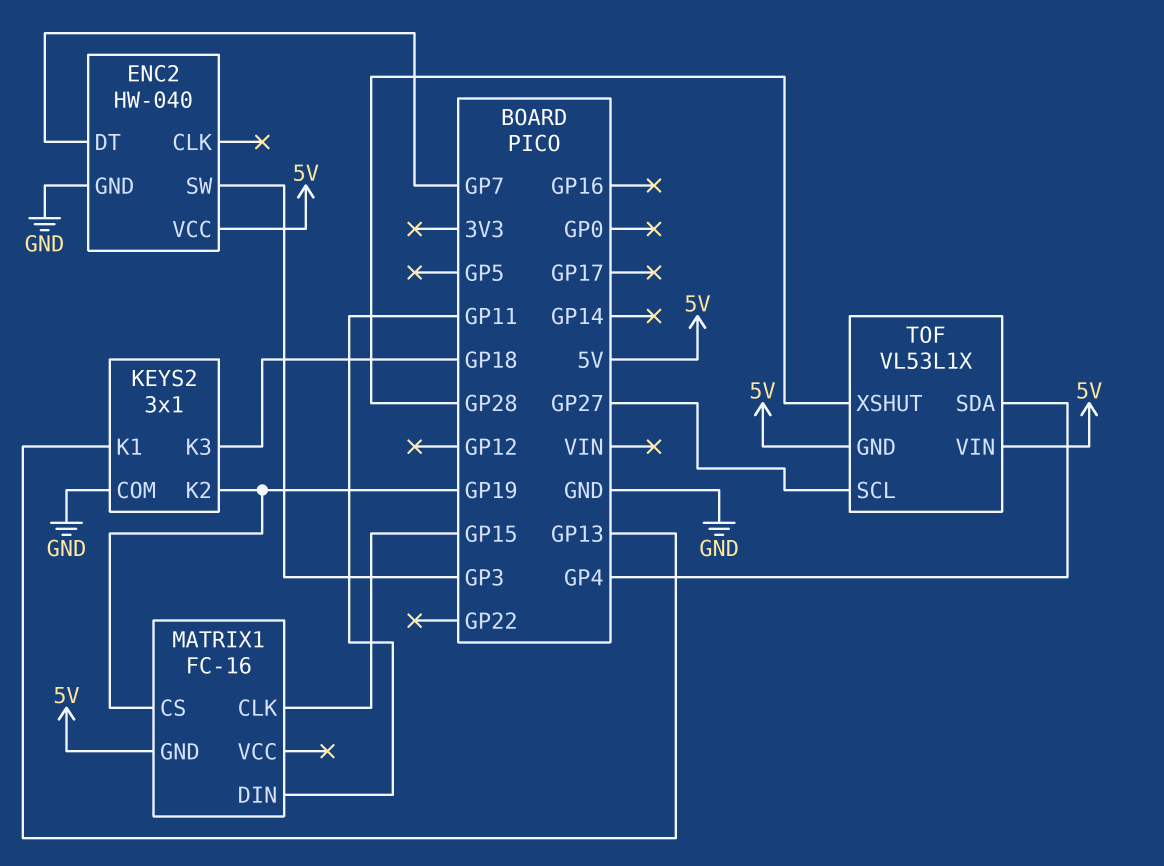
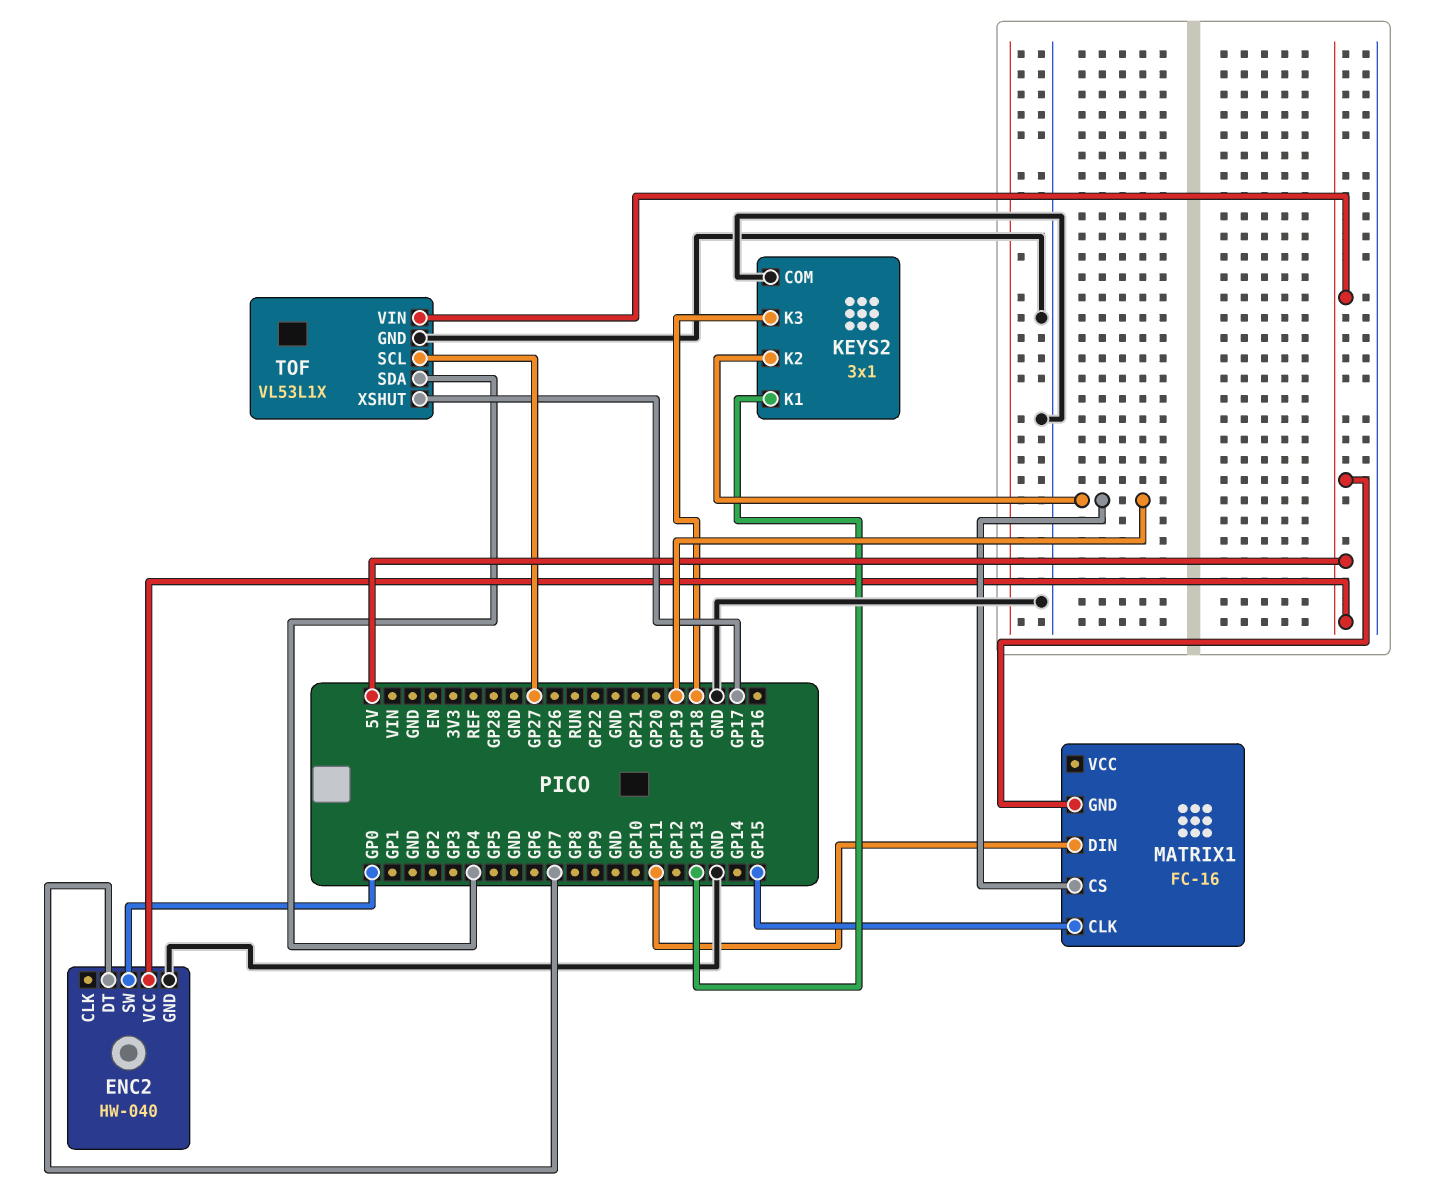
ENC2 pin SW: GP3 -> GP0
TOF pin GND: 5V -> GND
TOF pin XSHUT: GP28 -> GP17

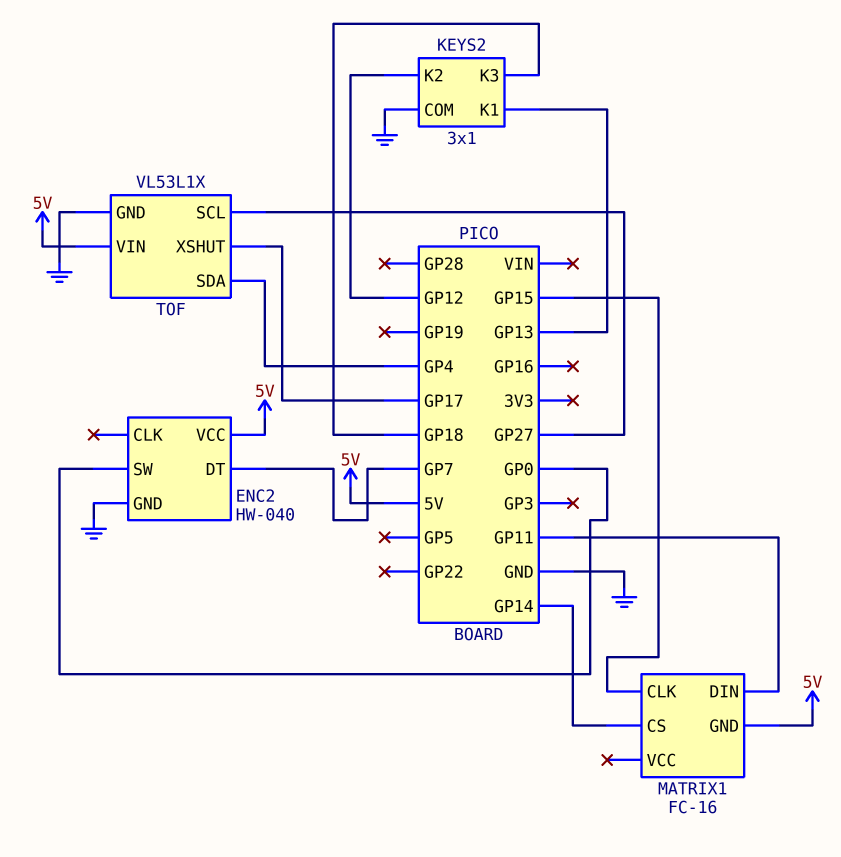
KEYS2 pin K2: GP19 -> GP12
MATRIX1 pin CS: GP19 -> GP14

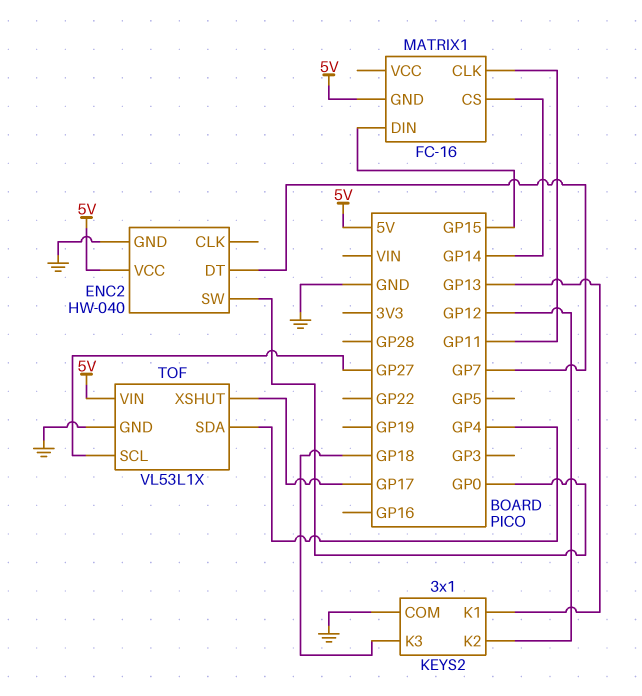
MATRIX1 pin CLK: GP15 -> GP11
MATRIX1 pin DIN: GP11 -> GP15

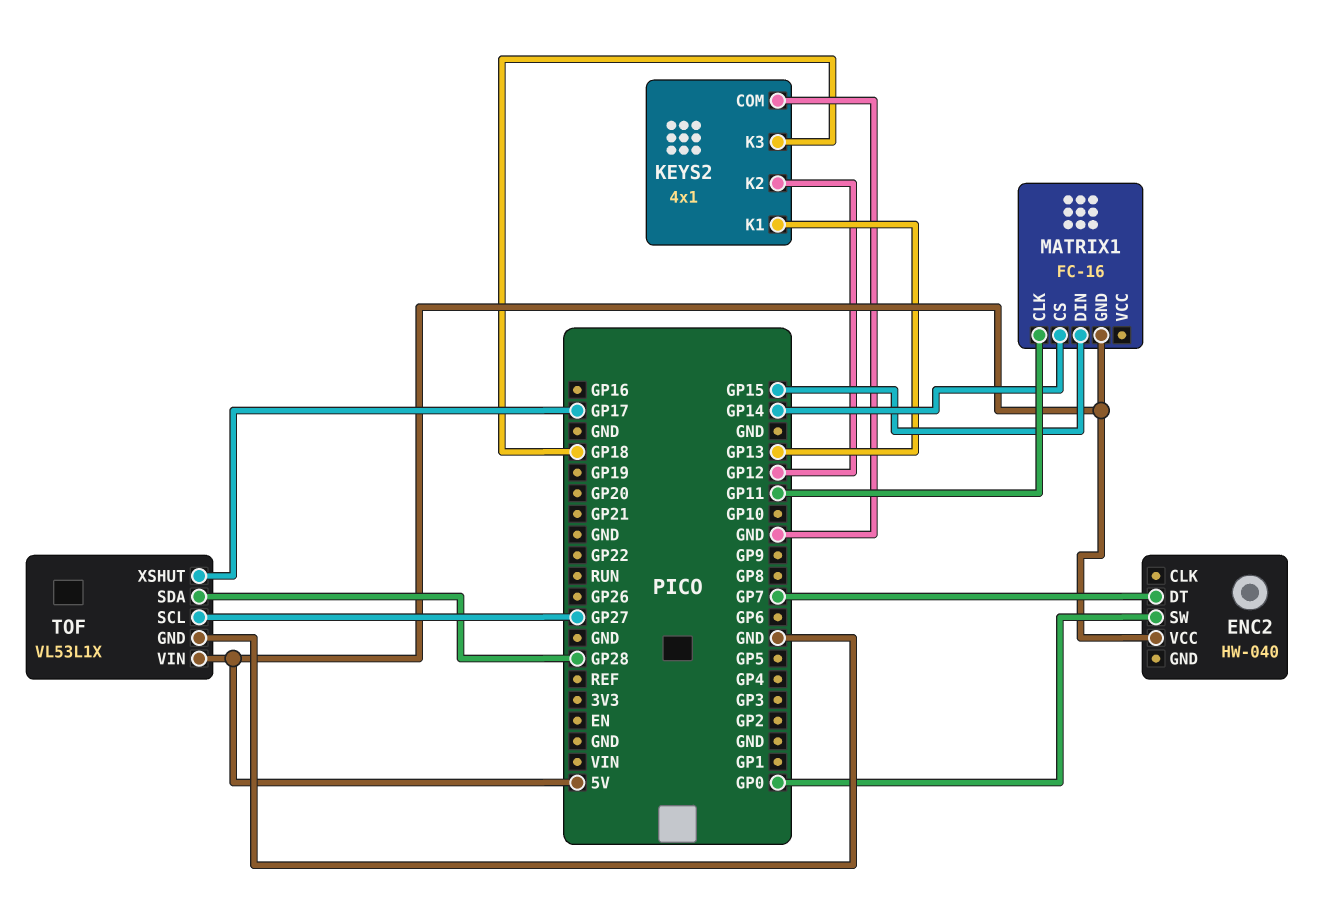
ENC2 pin GND: GND -> none
KEYS2: 3x1 -> 4x1
TOF pin SDA: GP4 -> GP28

